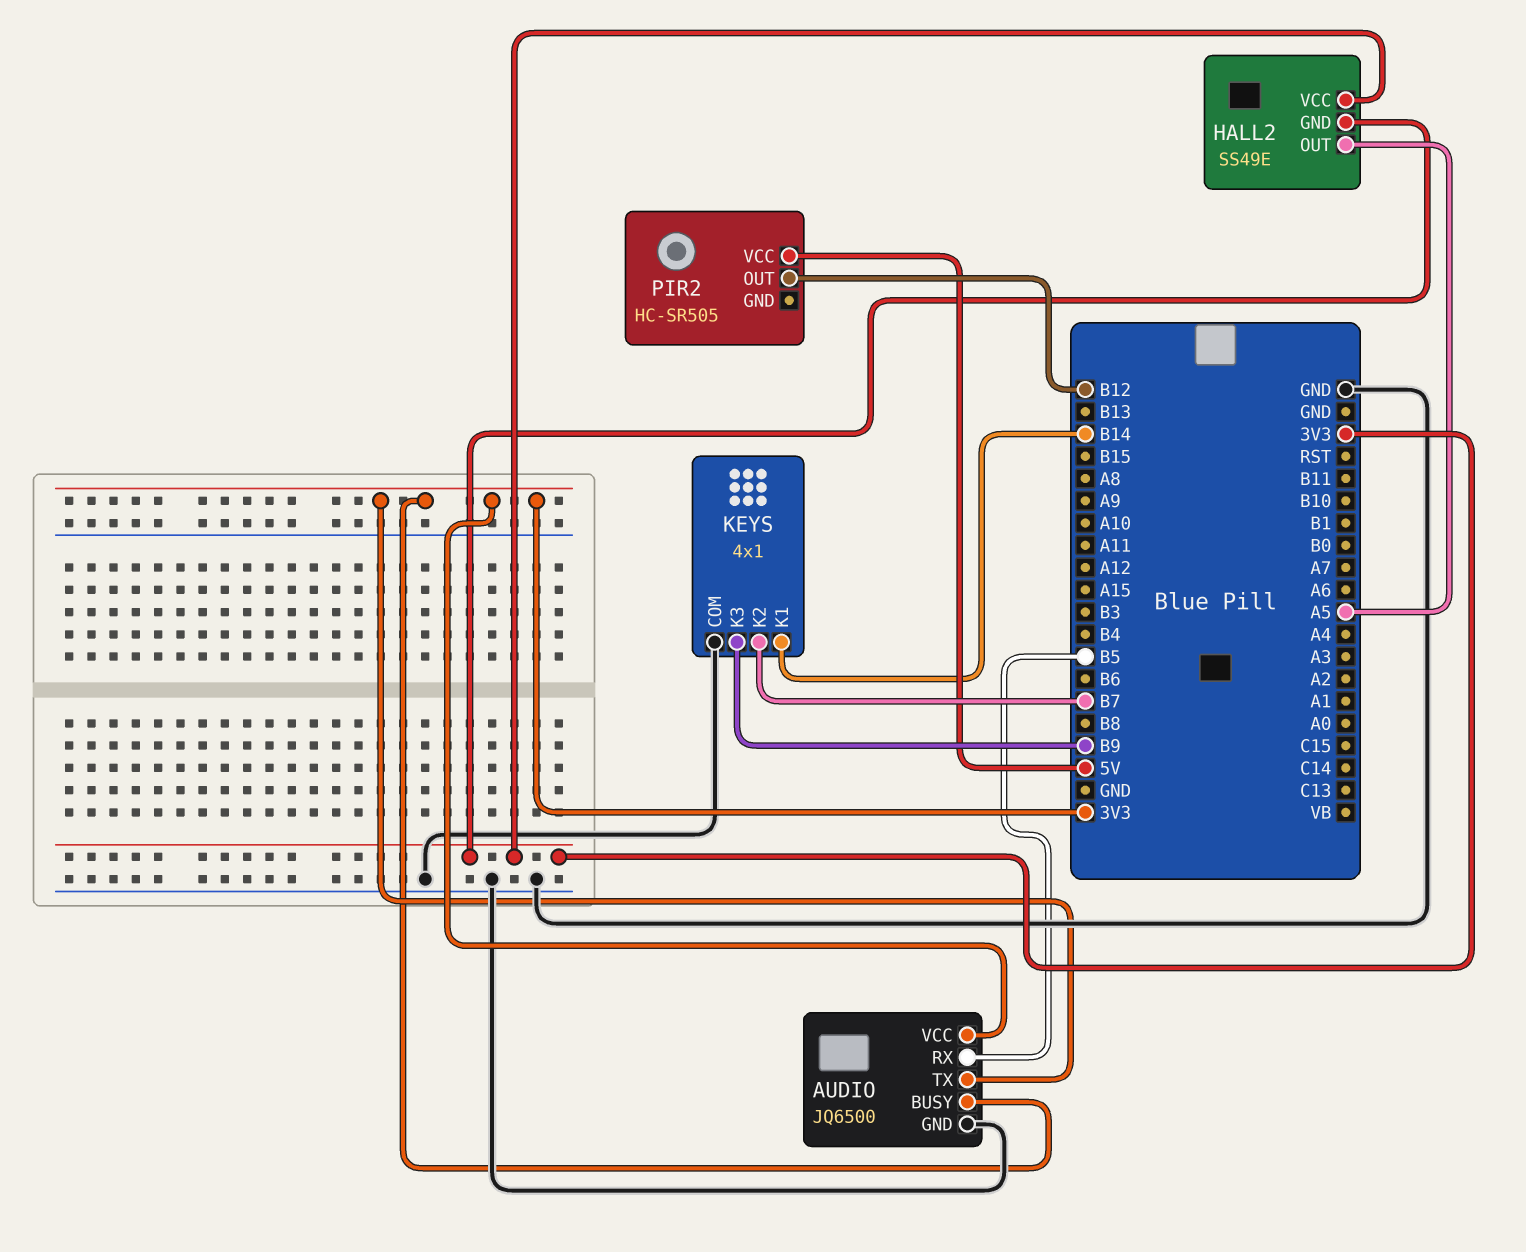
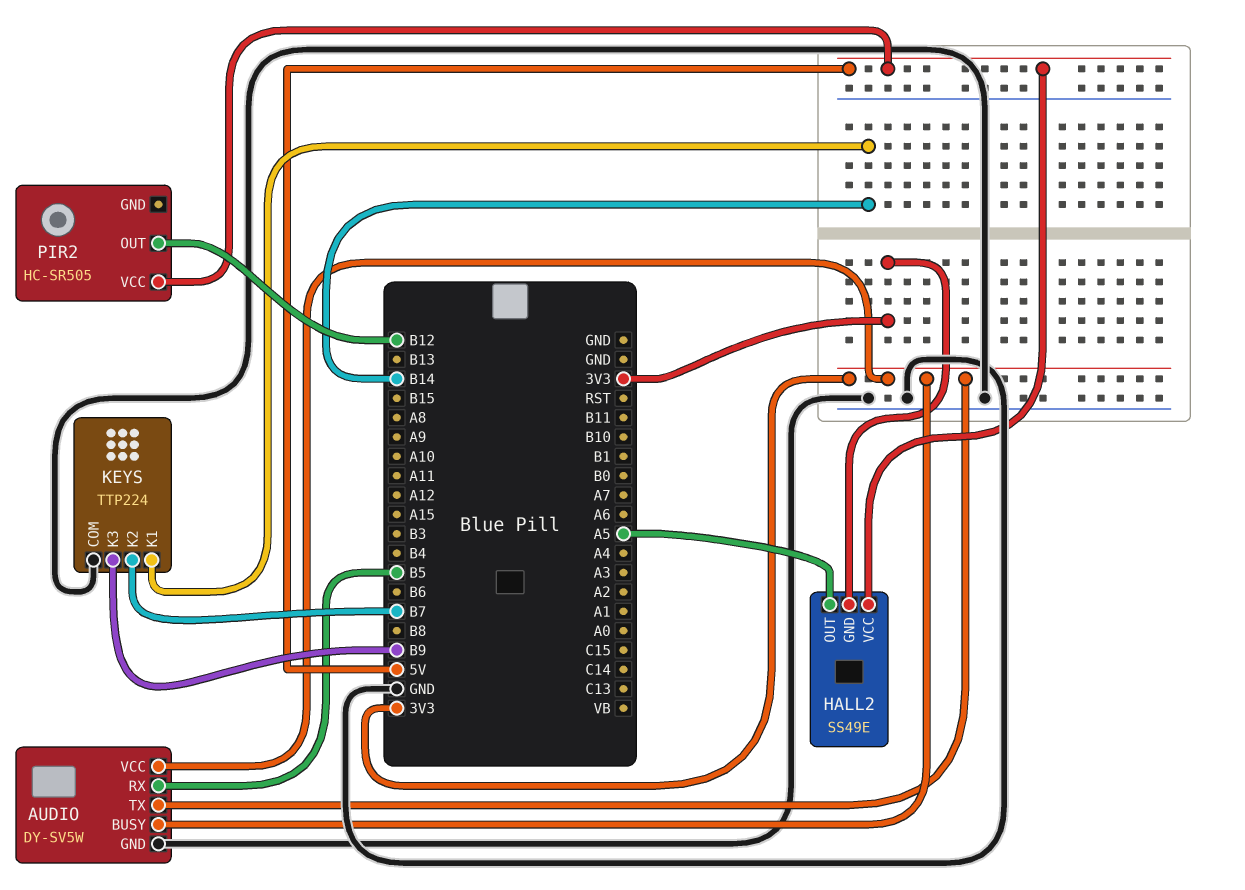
AUDIO: JQ6500 -> DY-SV5W
HALL2 pin VCC: 3V3 -> 5V
KEYS: 4x1 -> TTP224

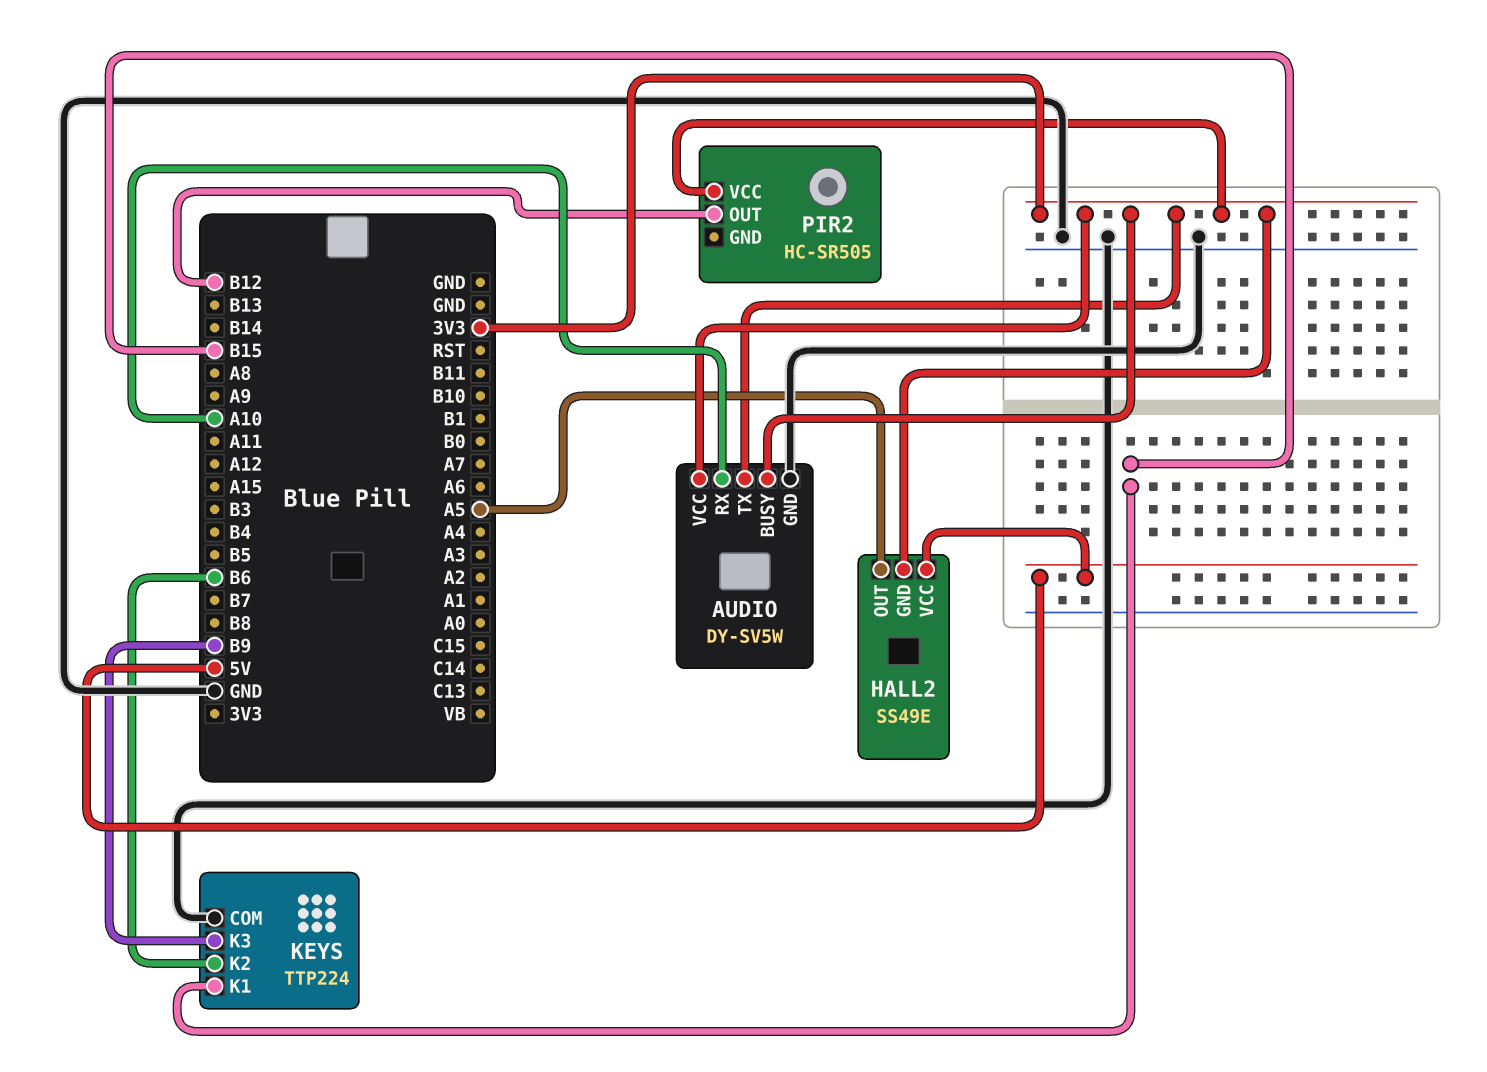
AUDIO pin RX: B5 -> A10
KEYS pin K1: B14 -> B15
KEYS pin K2: B7 -> B6
PIR2 pin VCC: 5V -> 3V3

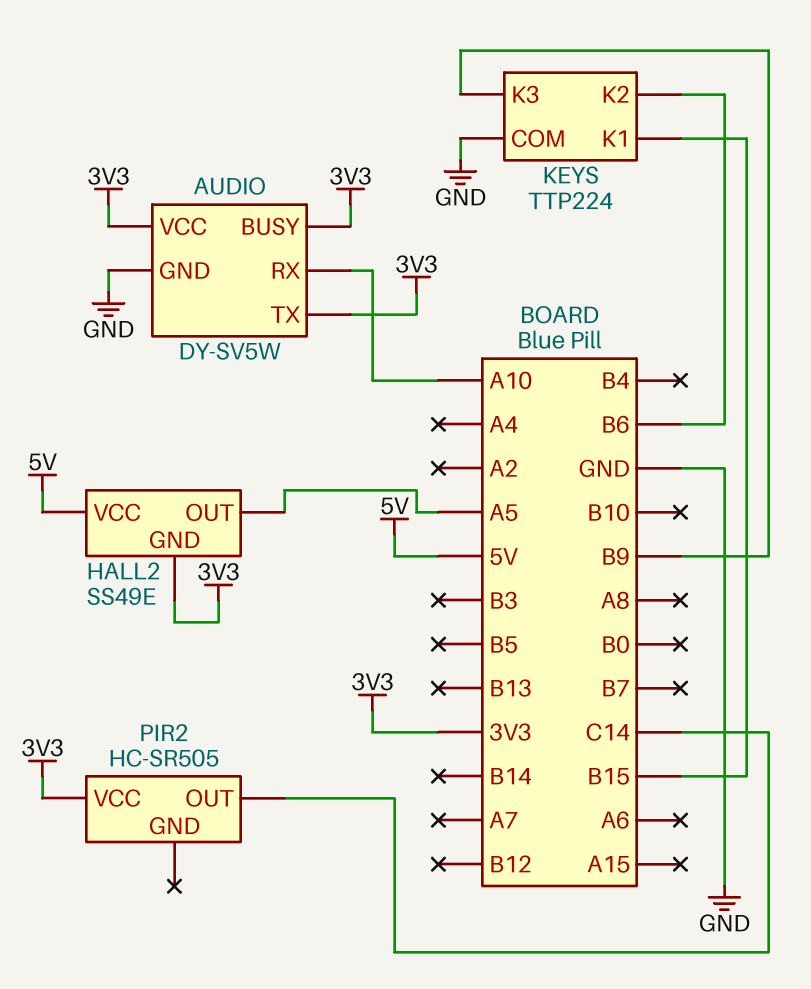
PIR2 pin OUT: B12 -> C14

